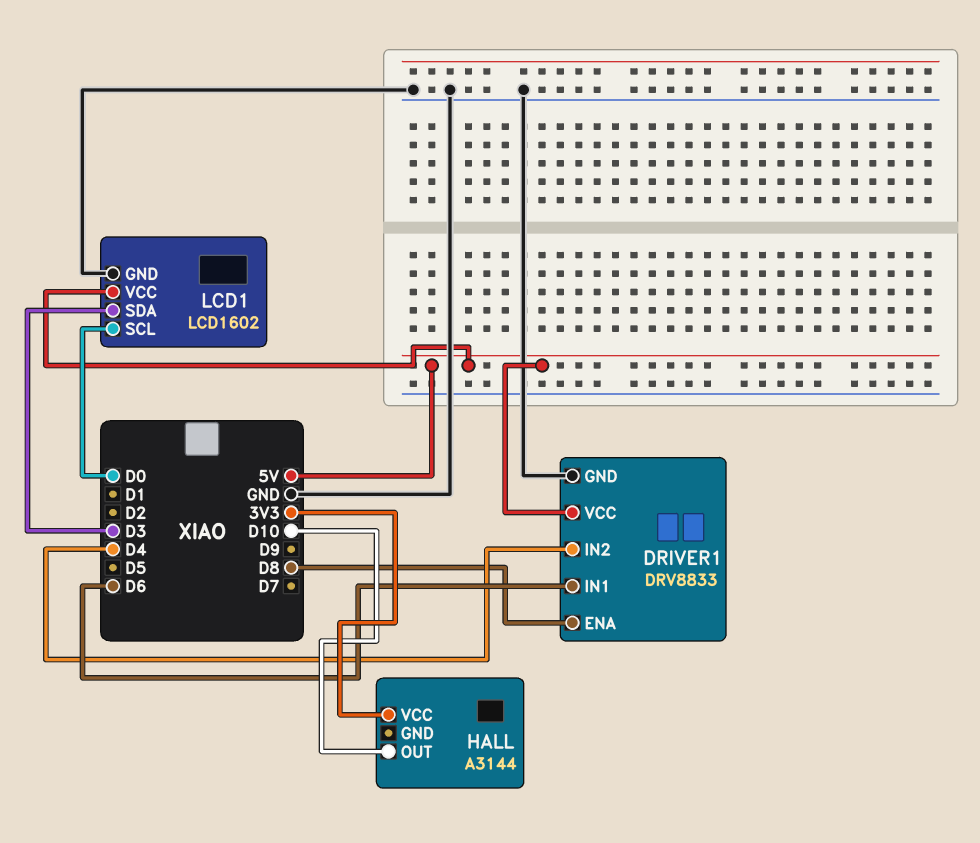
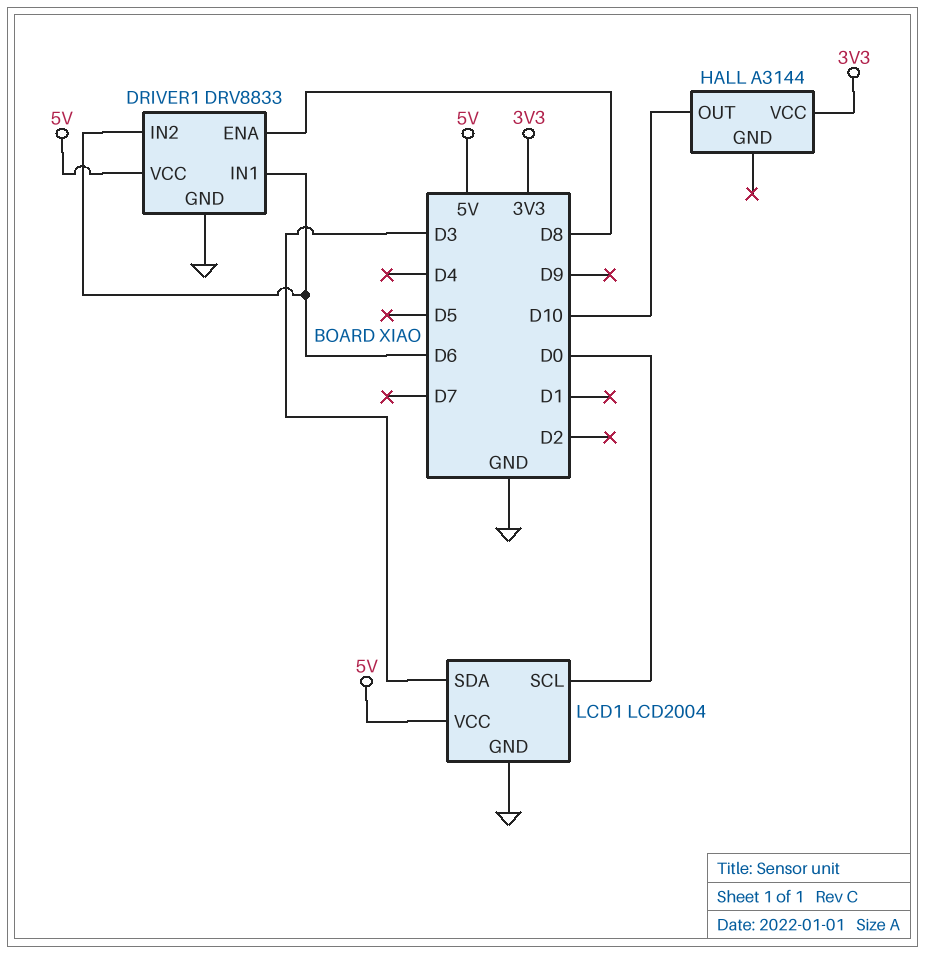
DRIVER1 pin IN2: D4 -> D6
LCD1: LCD1602 -> LCD2004

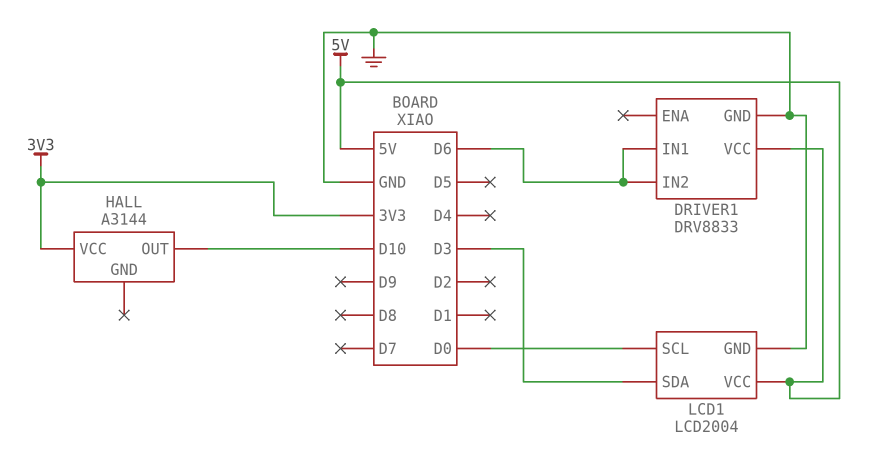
DRIVER1 pin ENA: D8 -> none

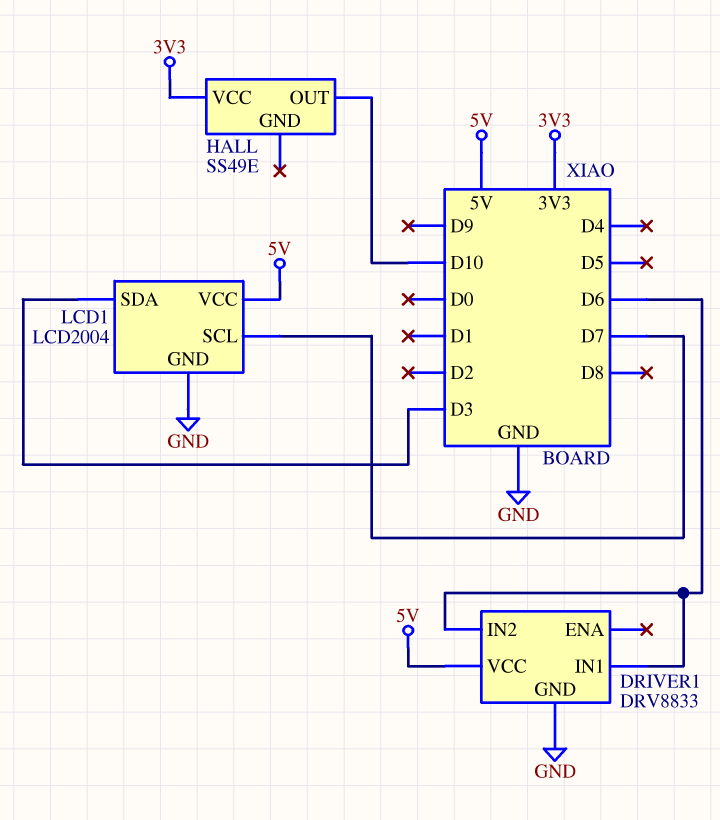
HALL: A3144 -> SS49E
LCD1 pin SCL: D0 -> D7

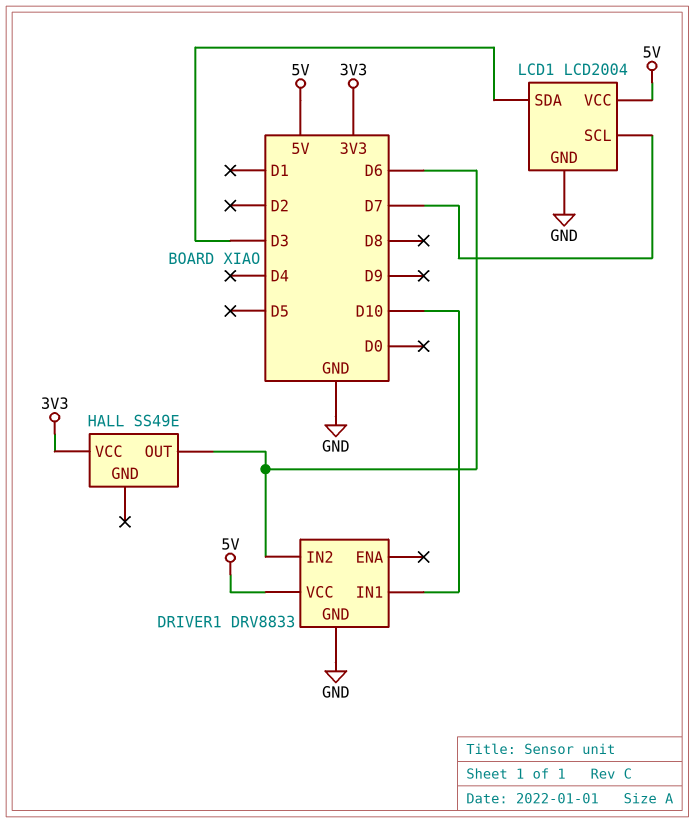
DRIVER1 pin IN1: D6 -> D10
HALL pin OUT: D10 -> D6

